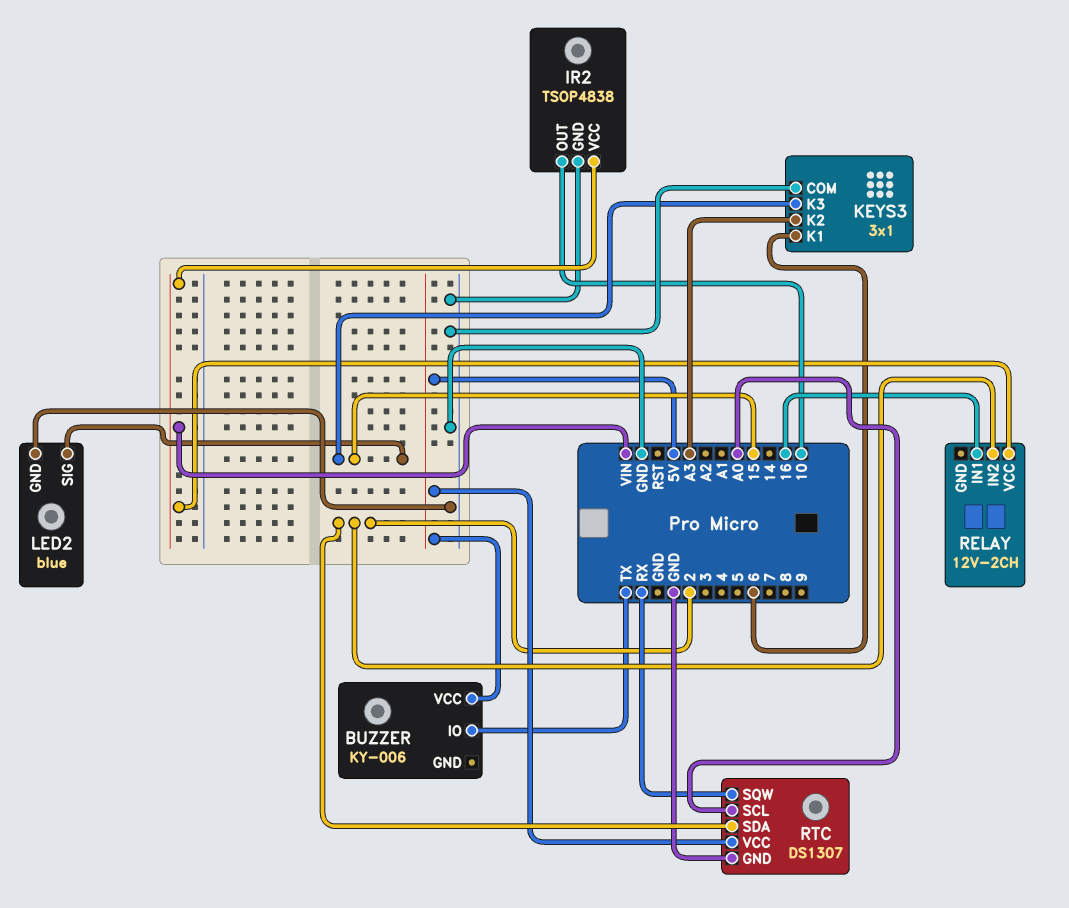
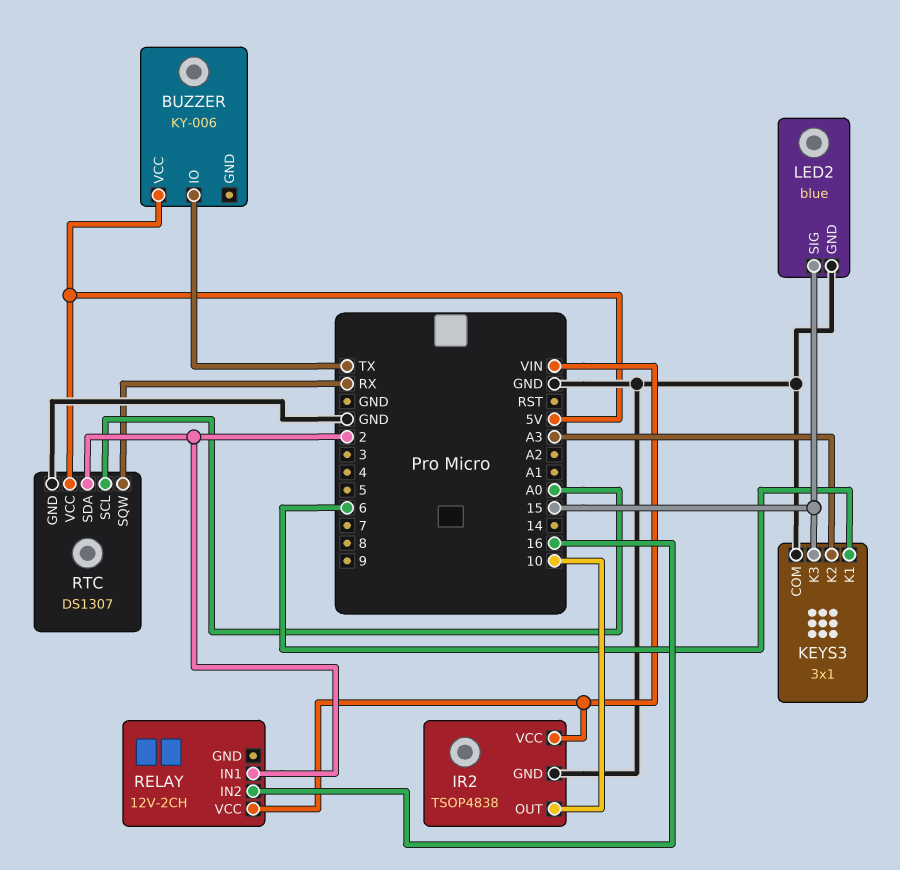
RELAY pin IN1: 16 -> 2
RELAY pin IN2: 2 -> 16

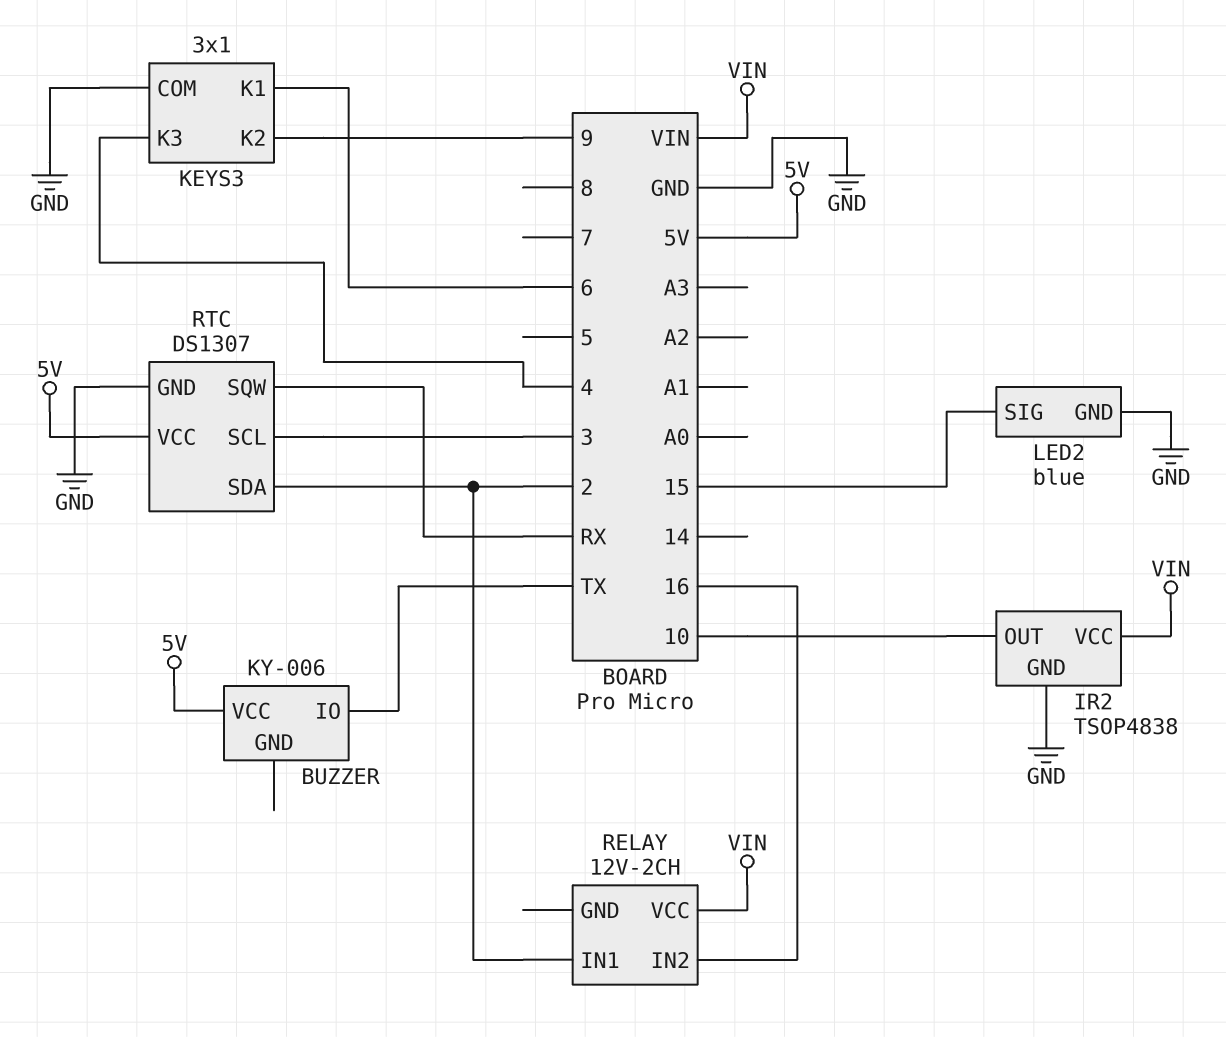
KEYS3 pin K2: A3 -> 9
KEYS3 pin K3: 15 -> 4
RTC pin SCL: A0 -> 3

